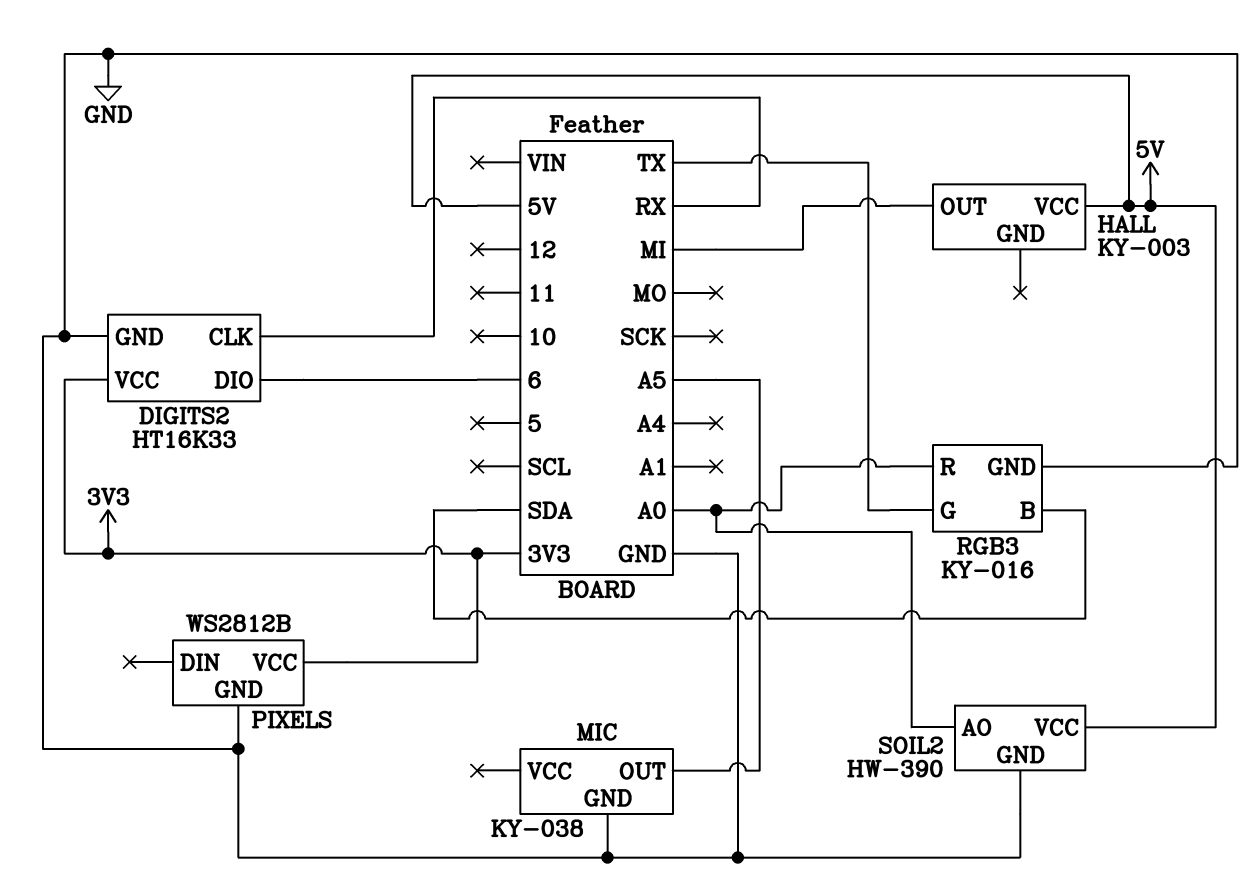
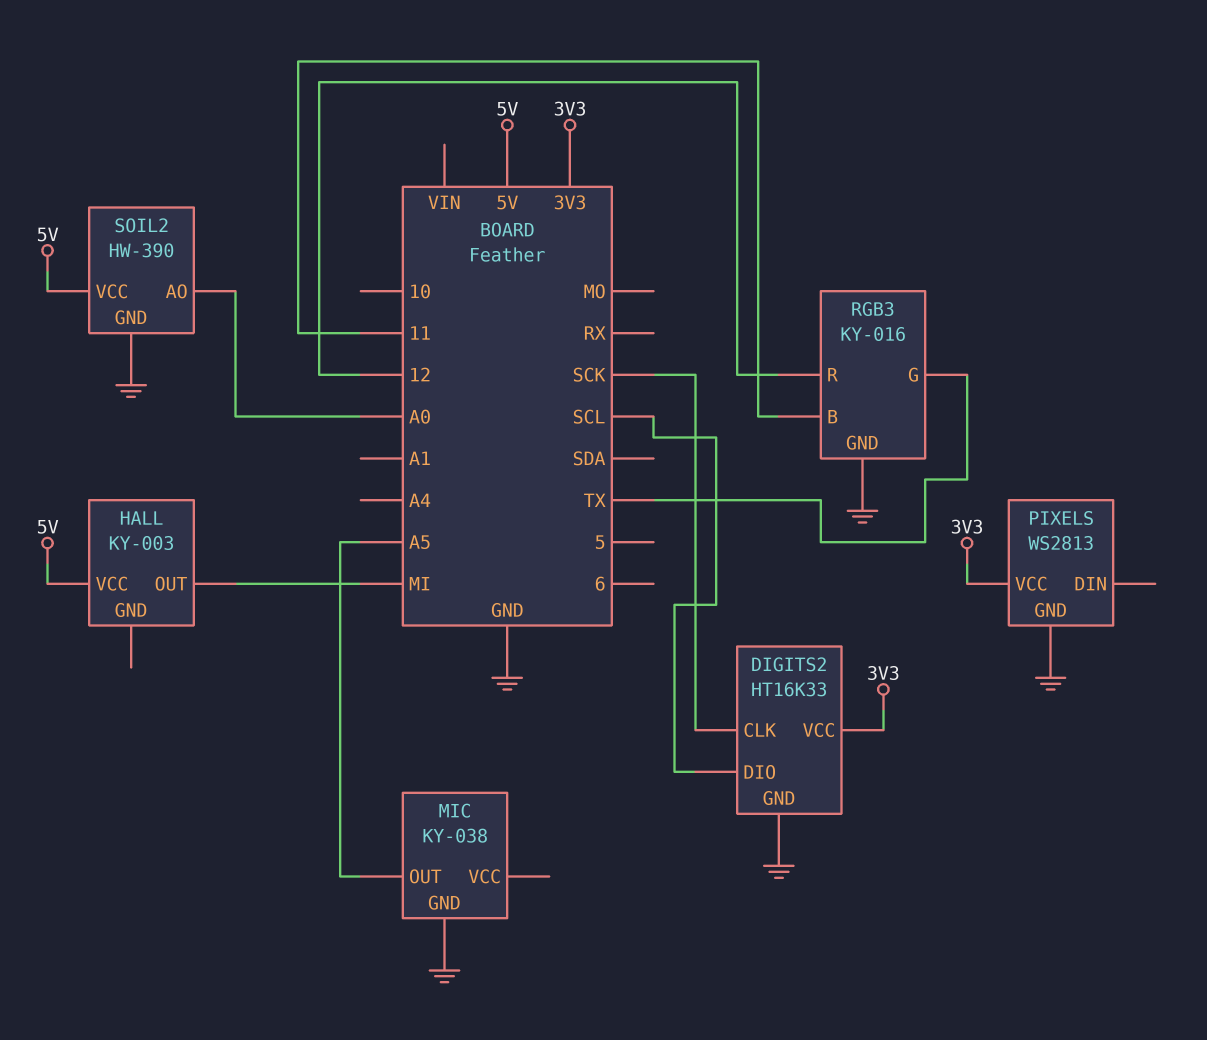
DIGITS2 pin CLK: RX -> SCK
DIGITS2 pin DIO: 6 -> SCL
PIXELS: WS2812B -> WS2813
RGB3 pin B: SDA -> 11
RGB3 pin R: A0 -> 12

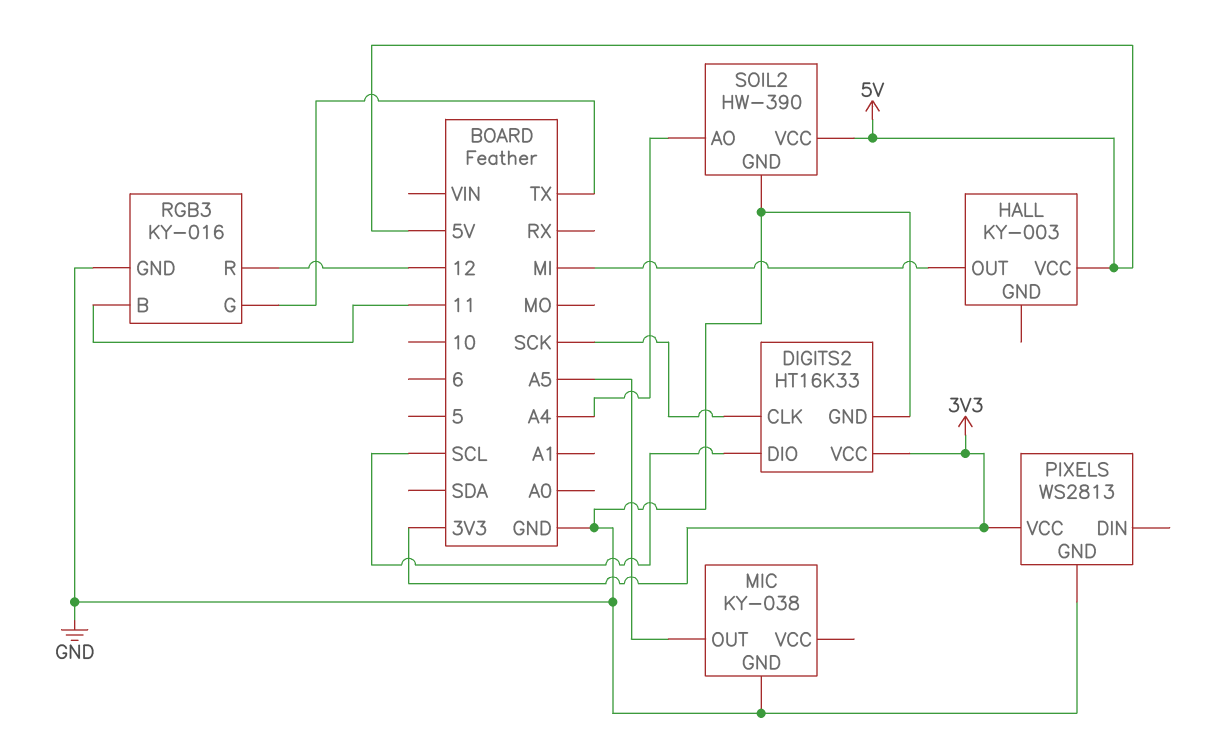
SOIL2 pin AO: A0 -> A4

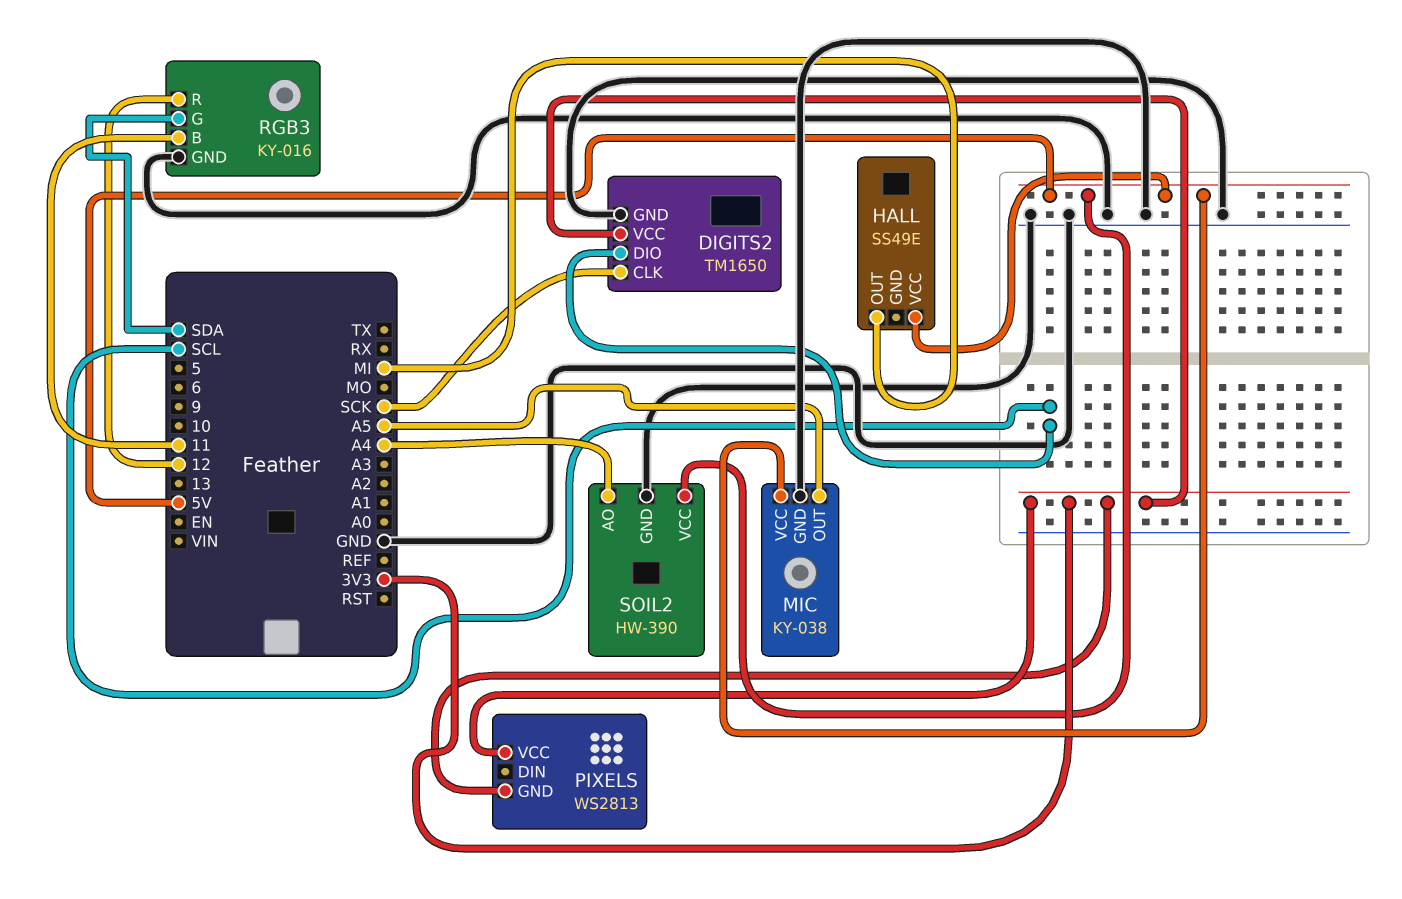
DIGITS2: HT16K33 -> TM1650
HALL: KY-003 -> SS49E
MIC pin VCC: none -> 5V
PIXELS pin GND: GND -> 3V3
RGB3 pin G: TX -> SDA

